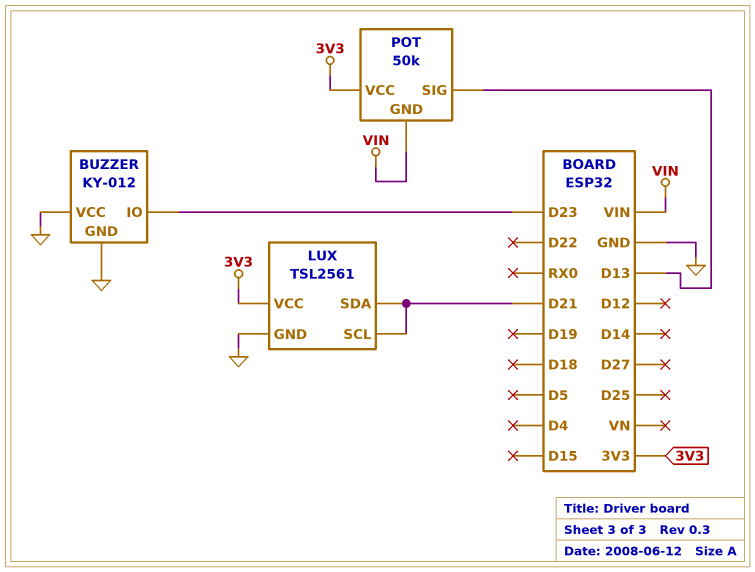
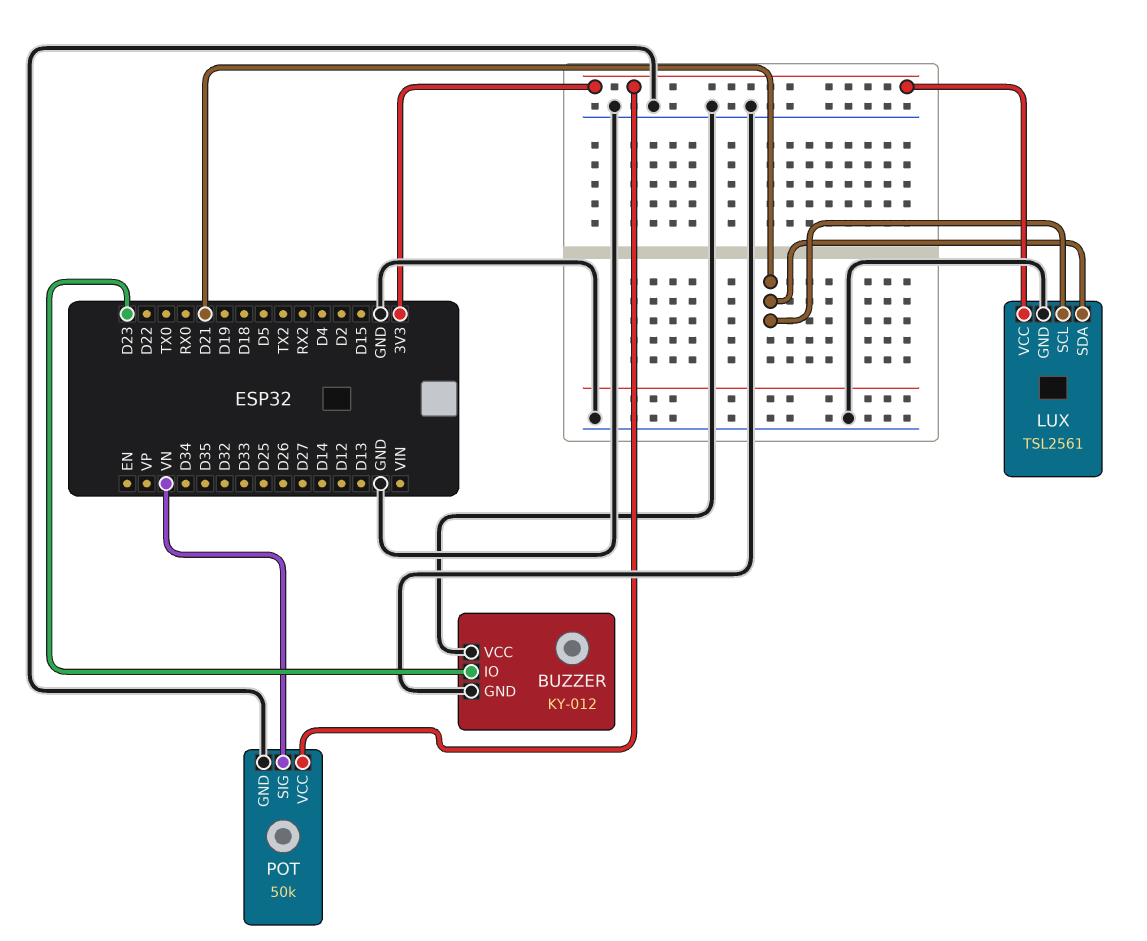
POT pin GND: VIN -> GND
POT pin SIG: D13 -> VN

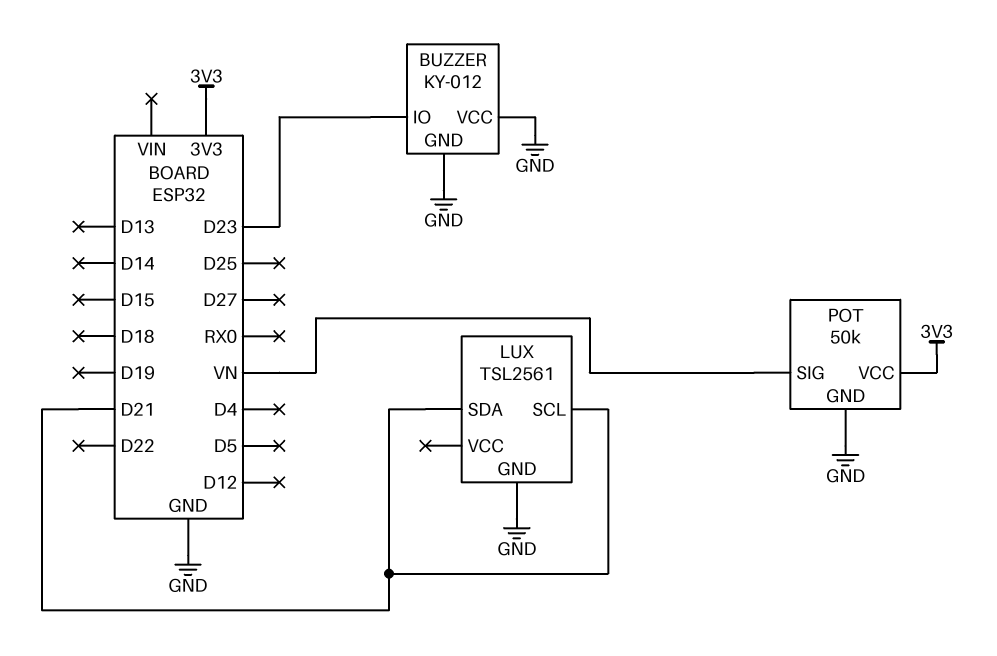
LUX pin VCC: 3V3 -> none

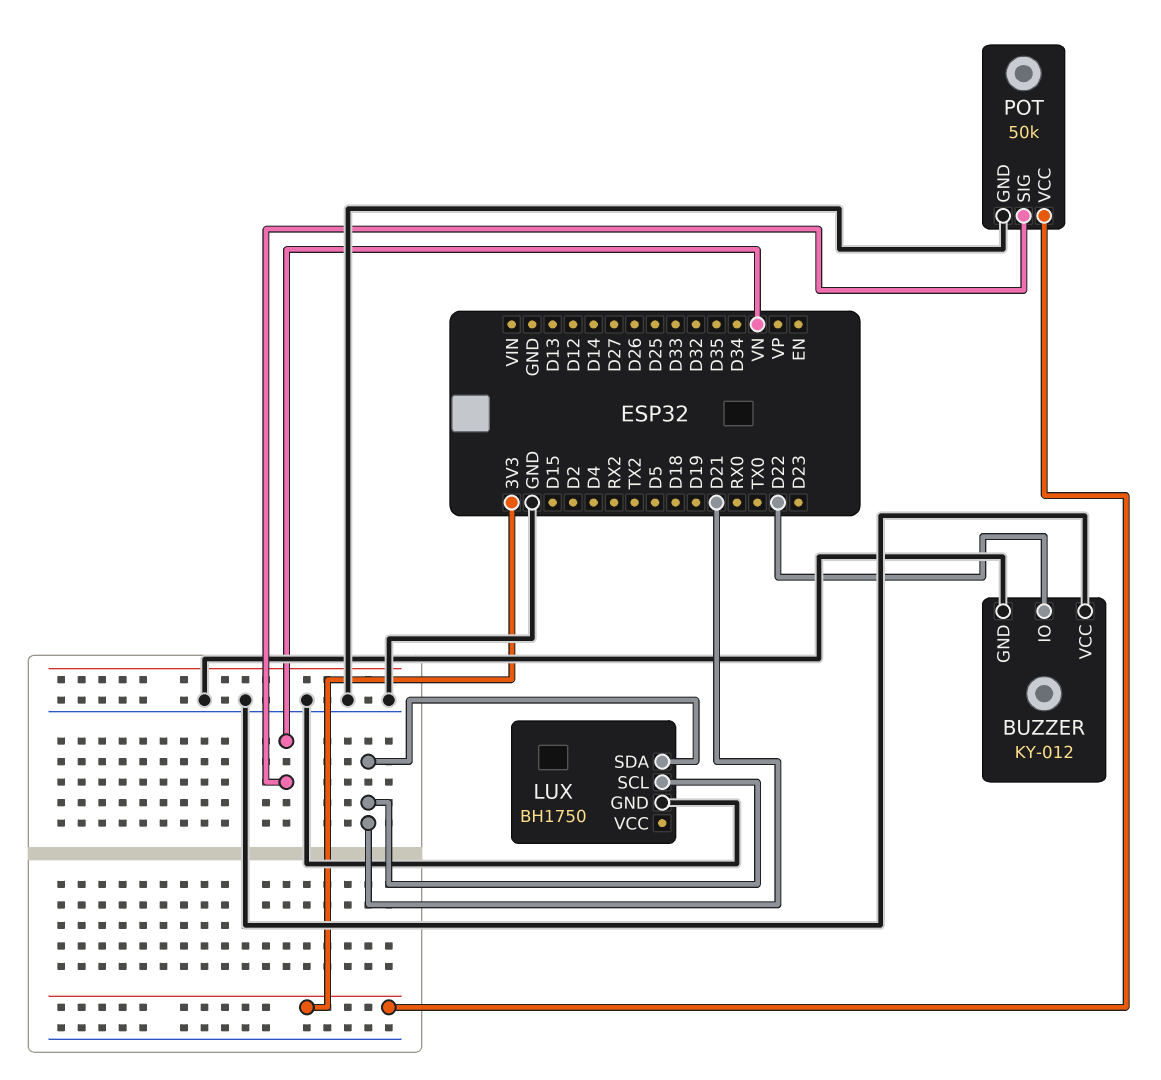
BUZZER pin IO: D23 -> D22
LUX: TSL2561 -> BH1750

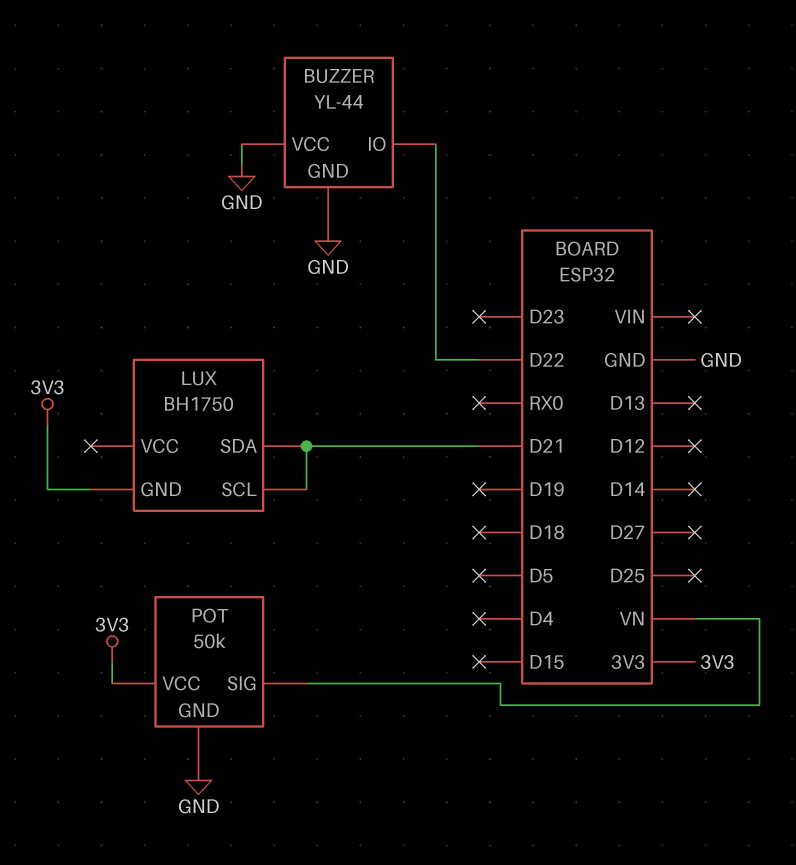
BUZZER: KY-012 -> YL-44
LUX pin GND: GND -> 3V3

